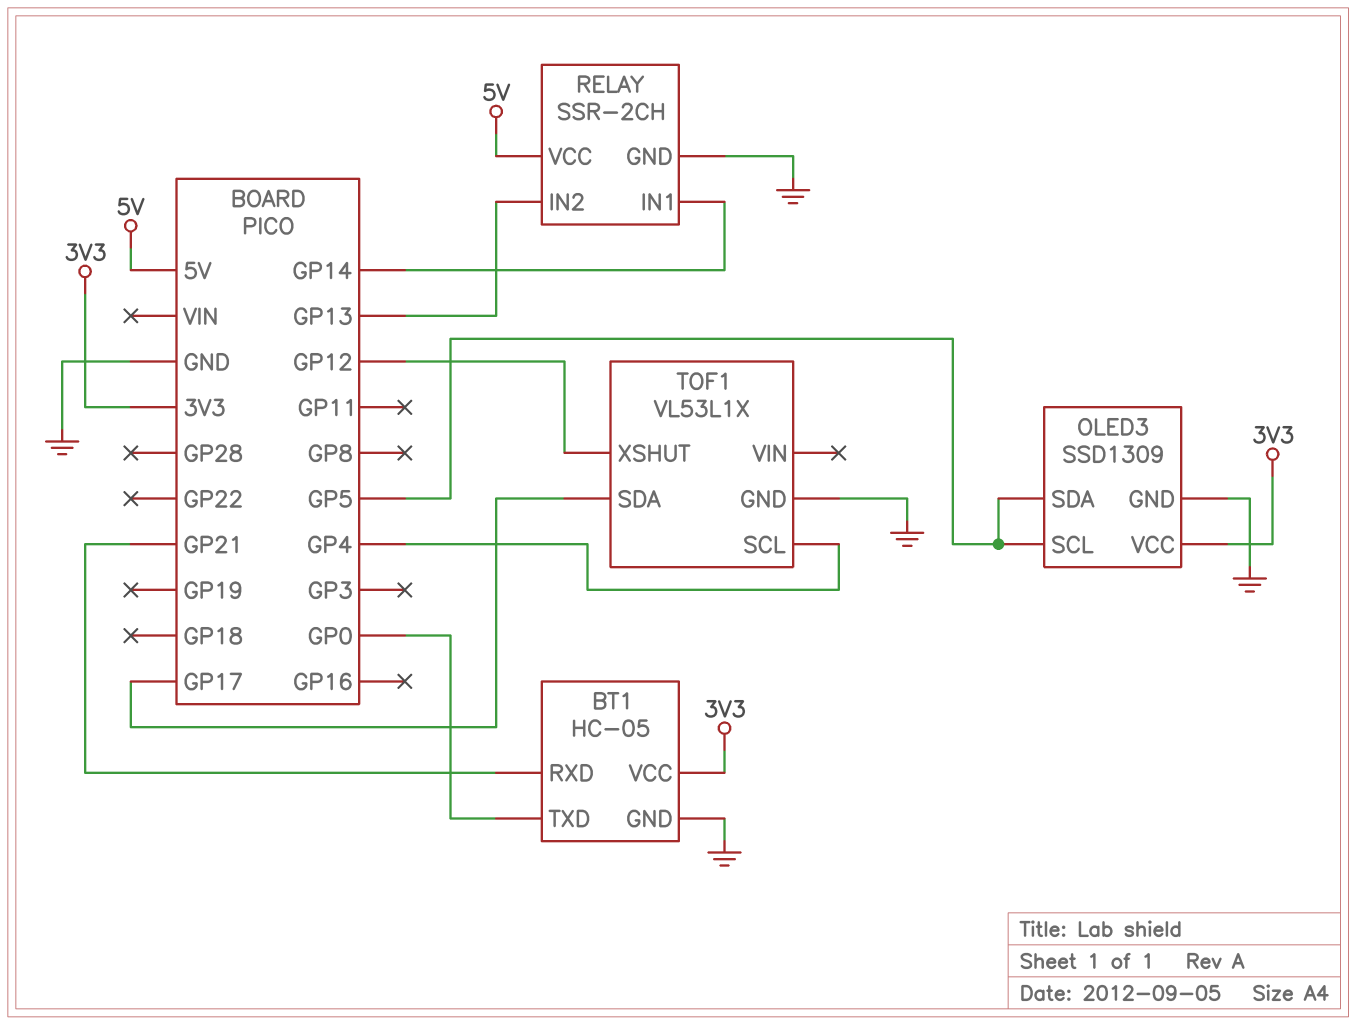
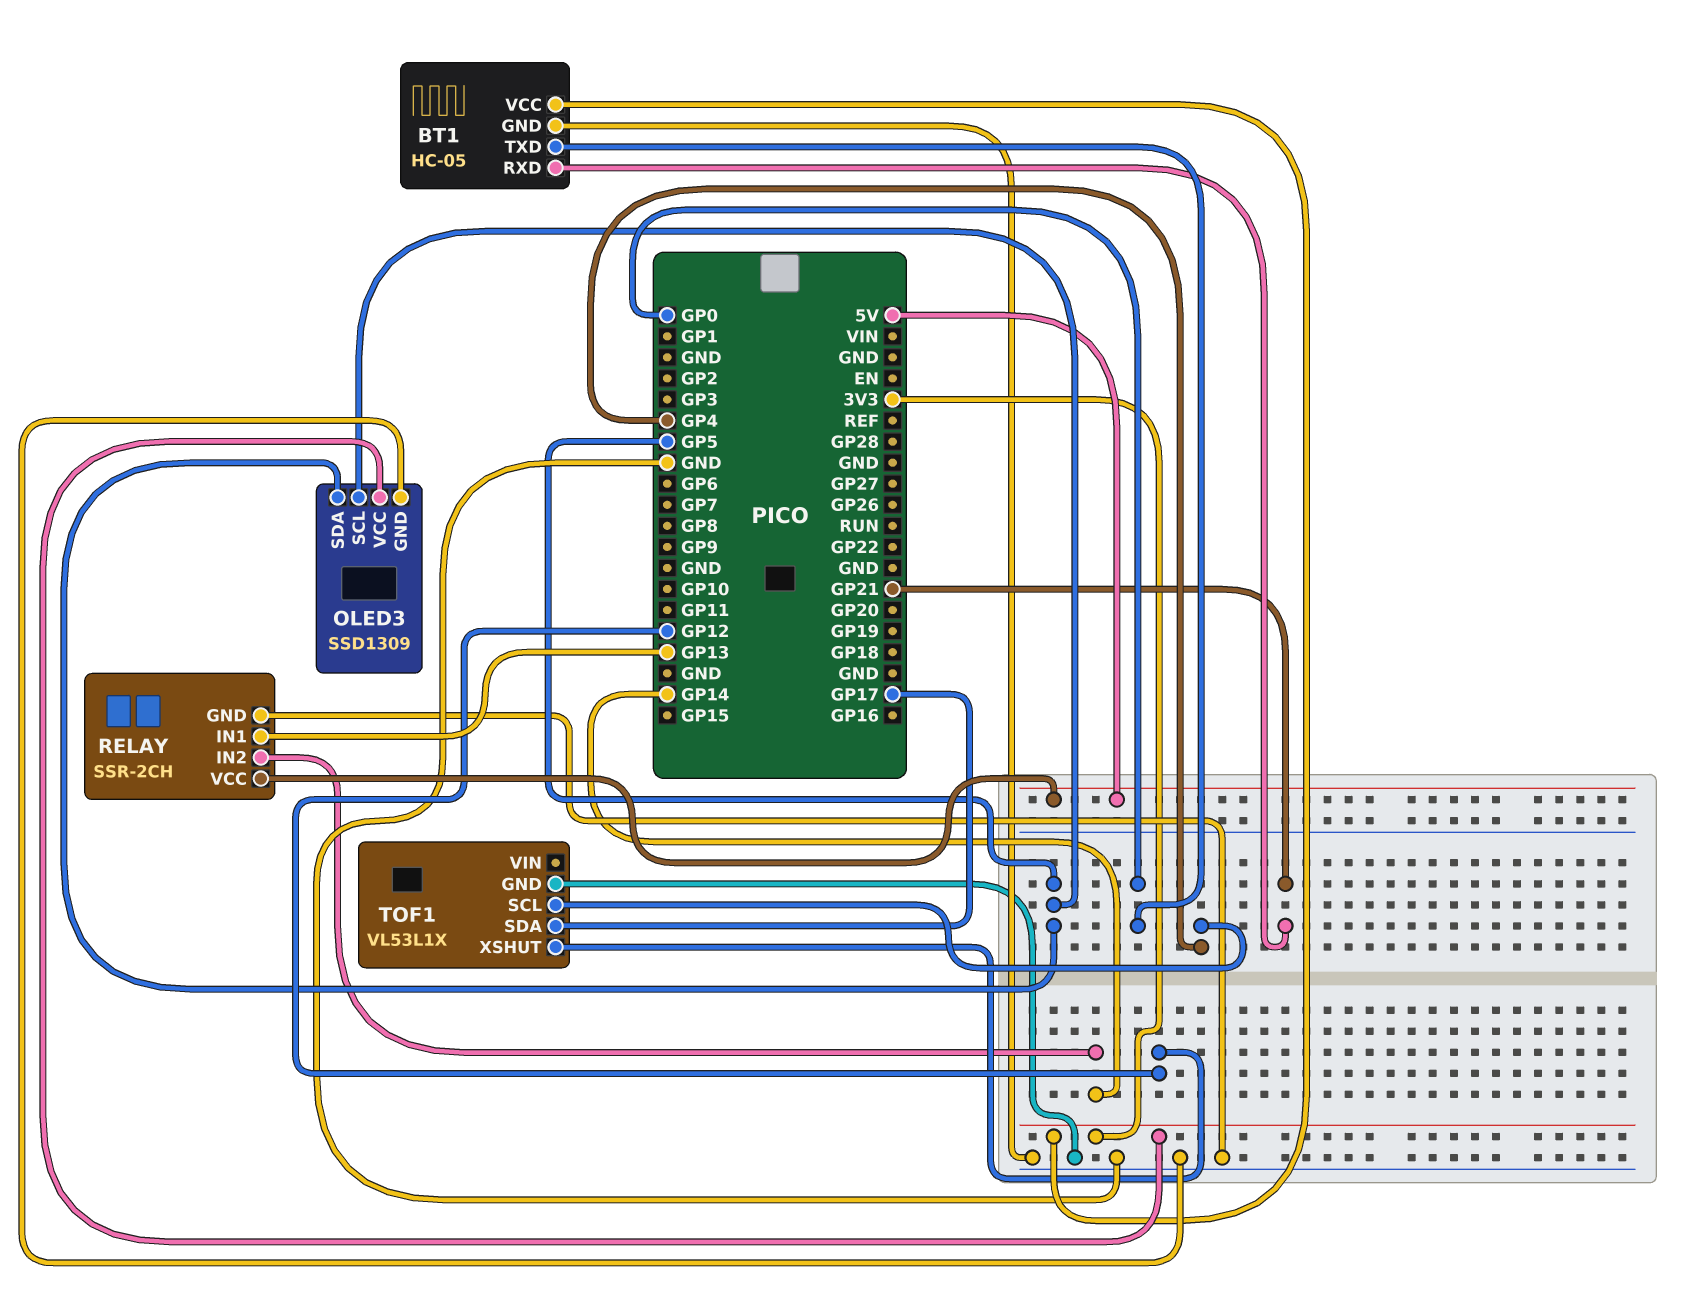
RELAY pin IN1: GP14 -> GP13
RELAY pin IN2: GP13 -> GP14

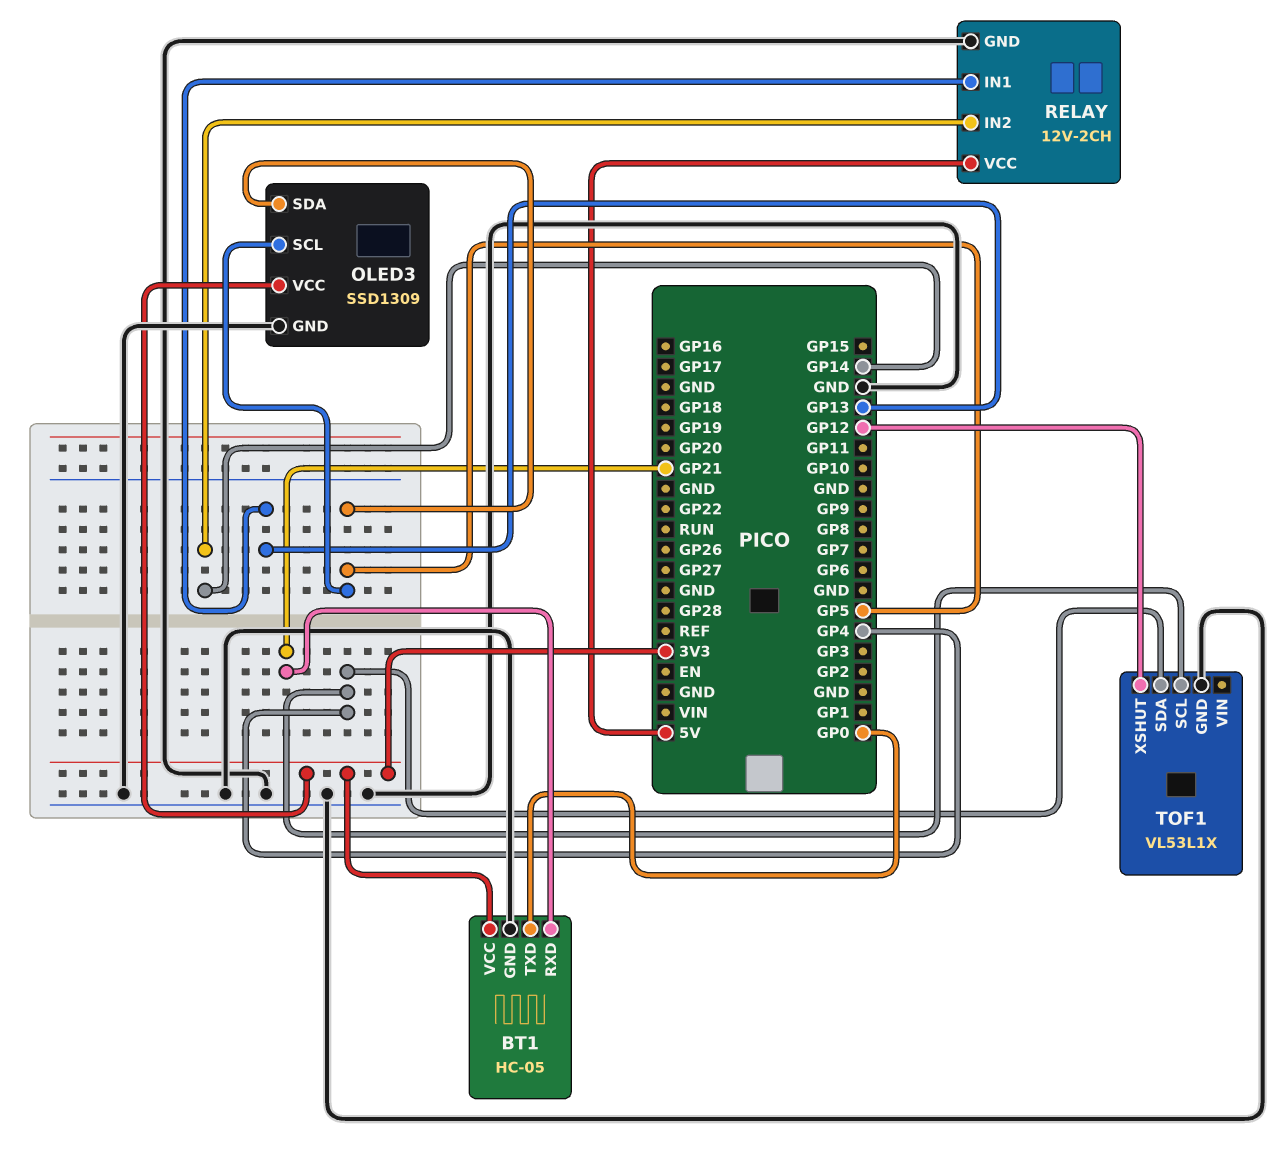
RELAY: SSR-2CH -> 12V-2CH
TOF1 pin SDA: GP17 -> GP4

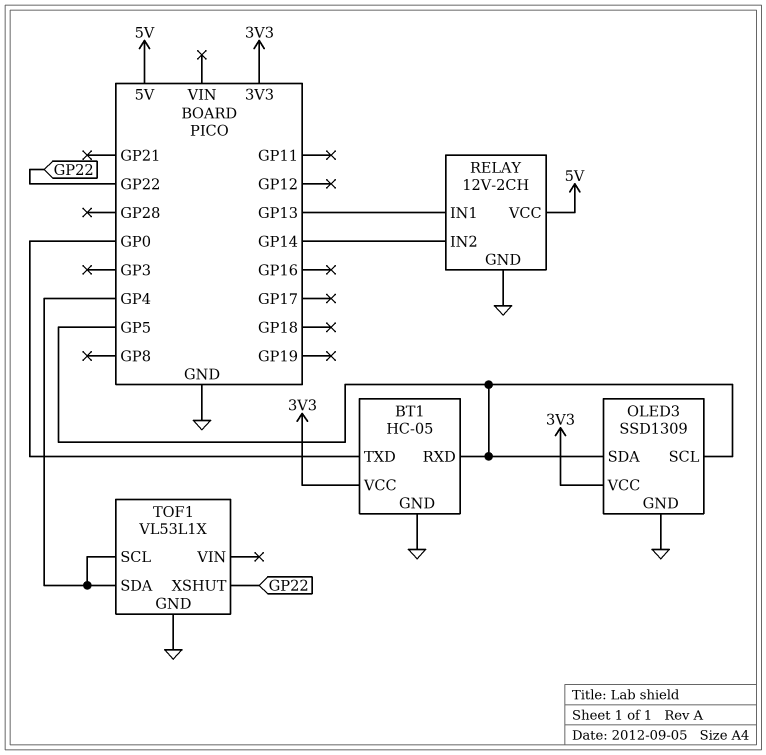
BT1 pin RXD: GP21 -> GP5
TOF1 pin XSHUT: GP12 -> GP22

